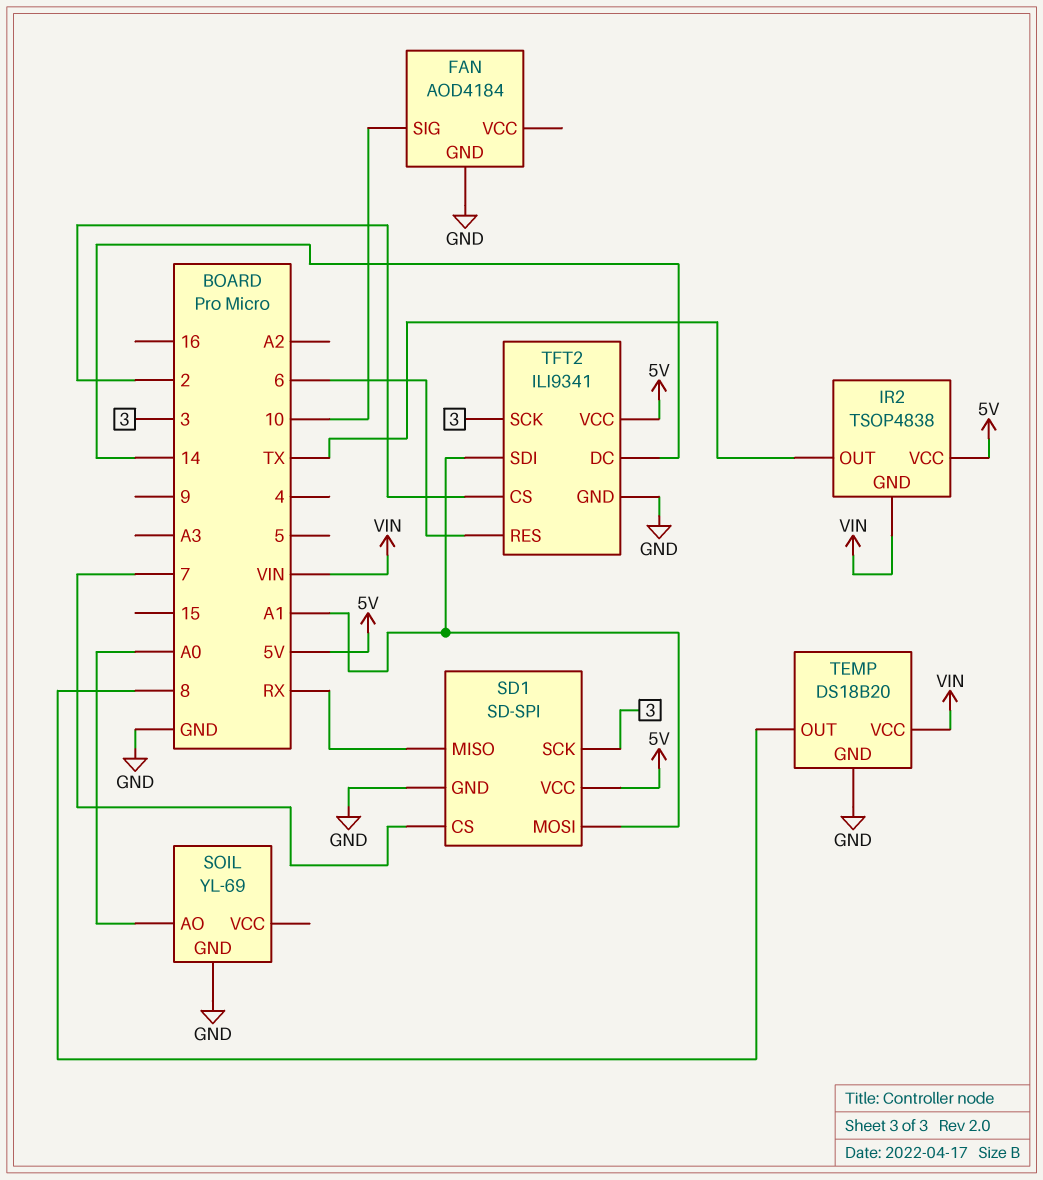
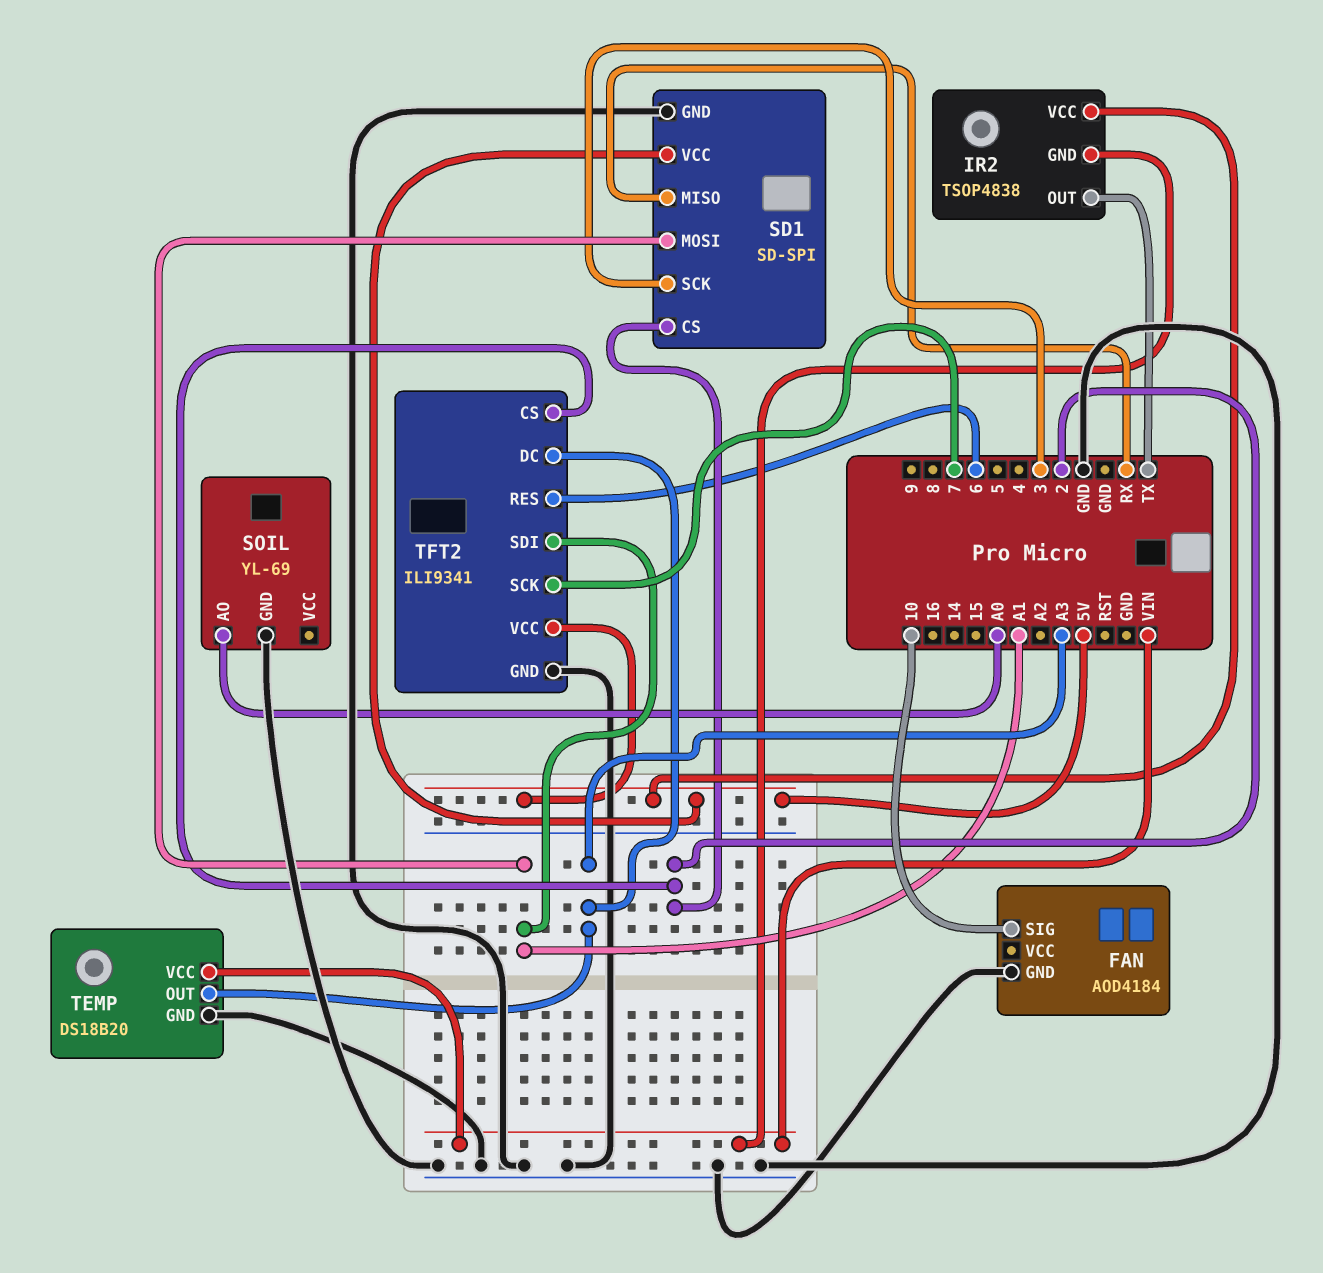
SD1 pin CS: 7 -> 2
TEMP pin OUT: 8 -> A3
TFT2 pin DC: 14 -> A3
TFT2 pin SCK: 3 -> 7

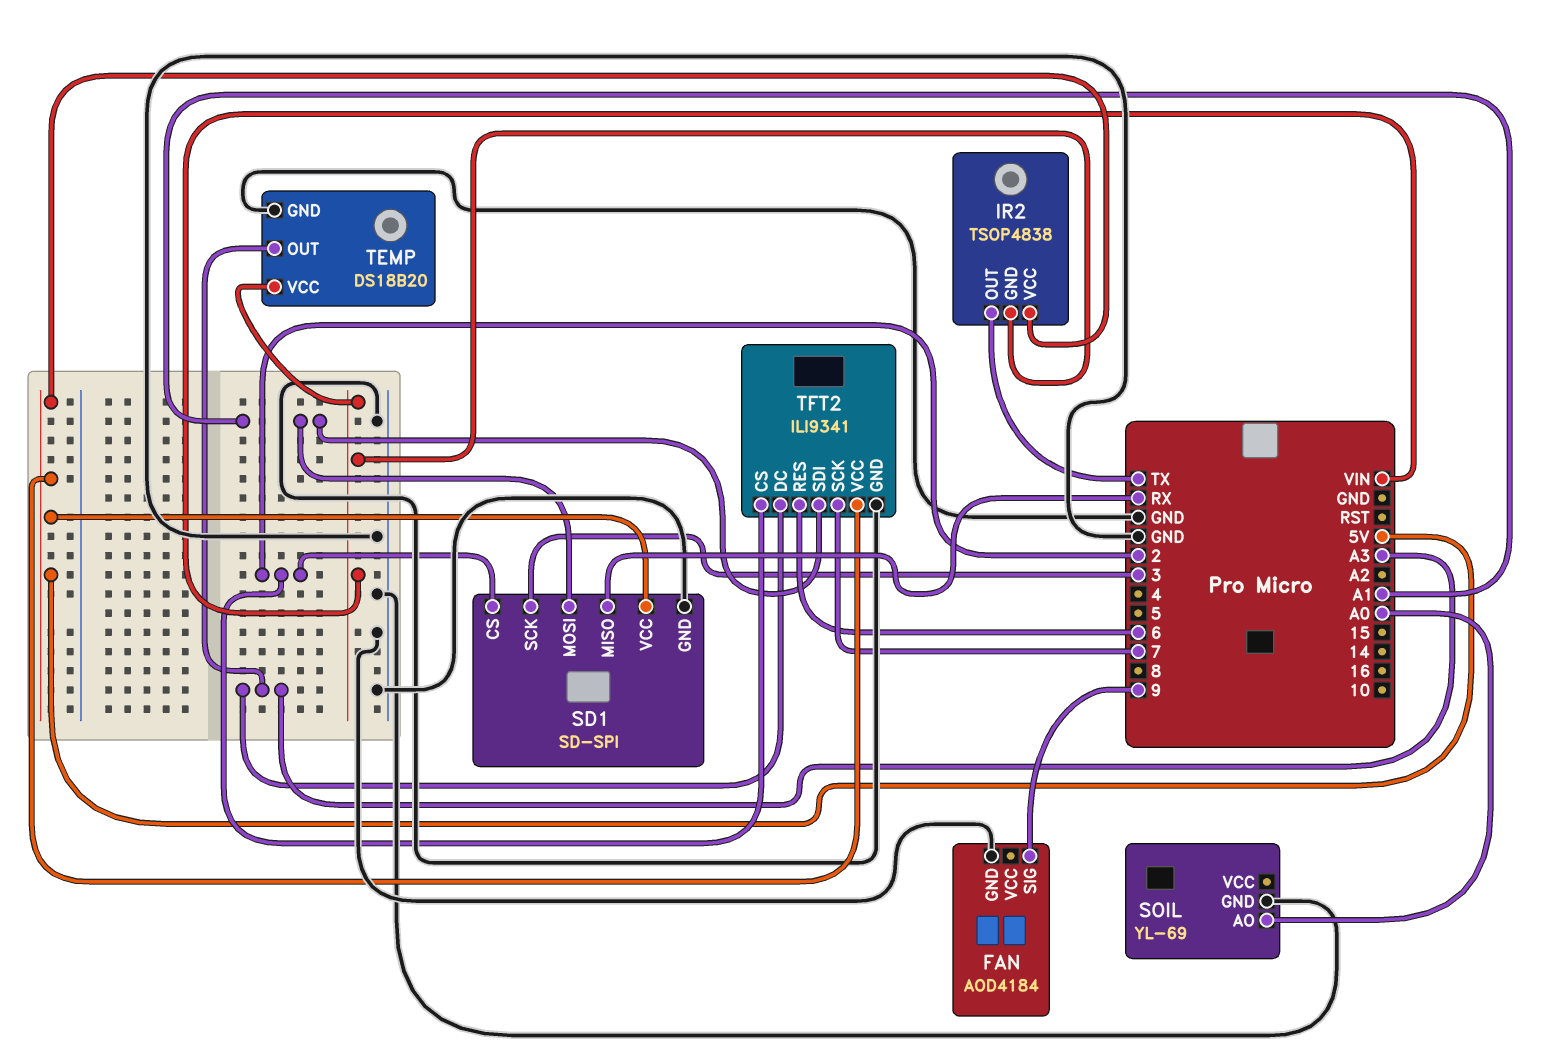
FAN pin SIG: 10 -> 9

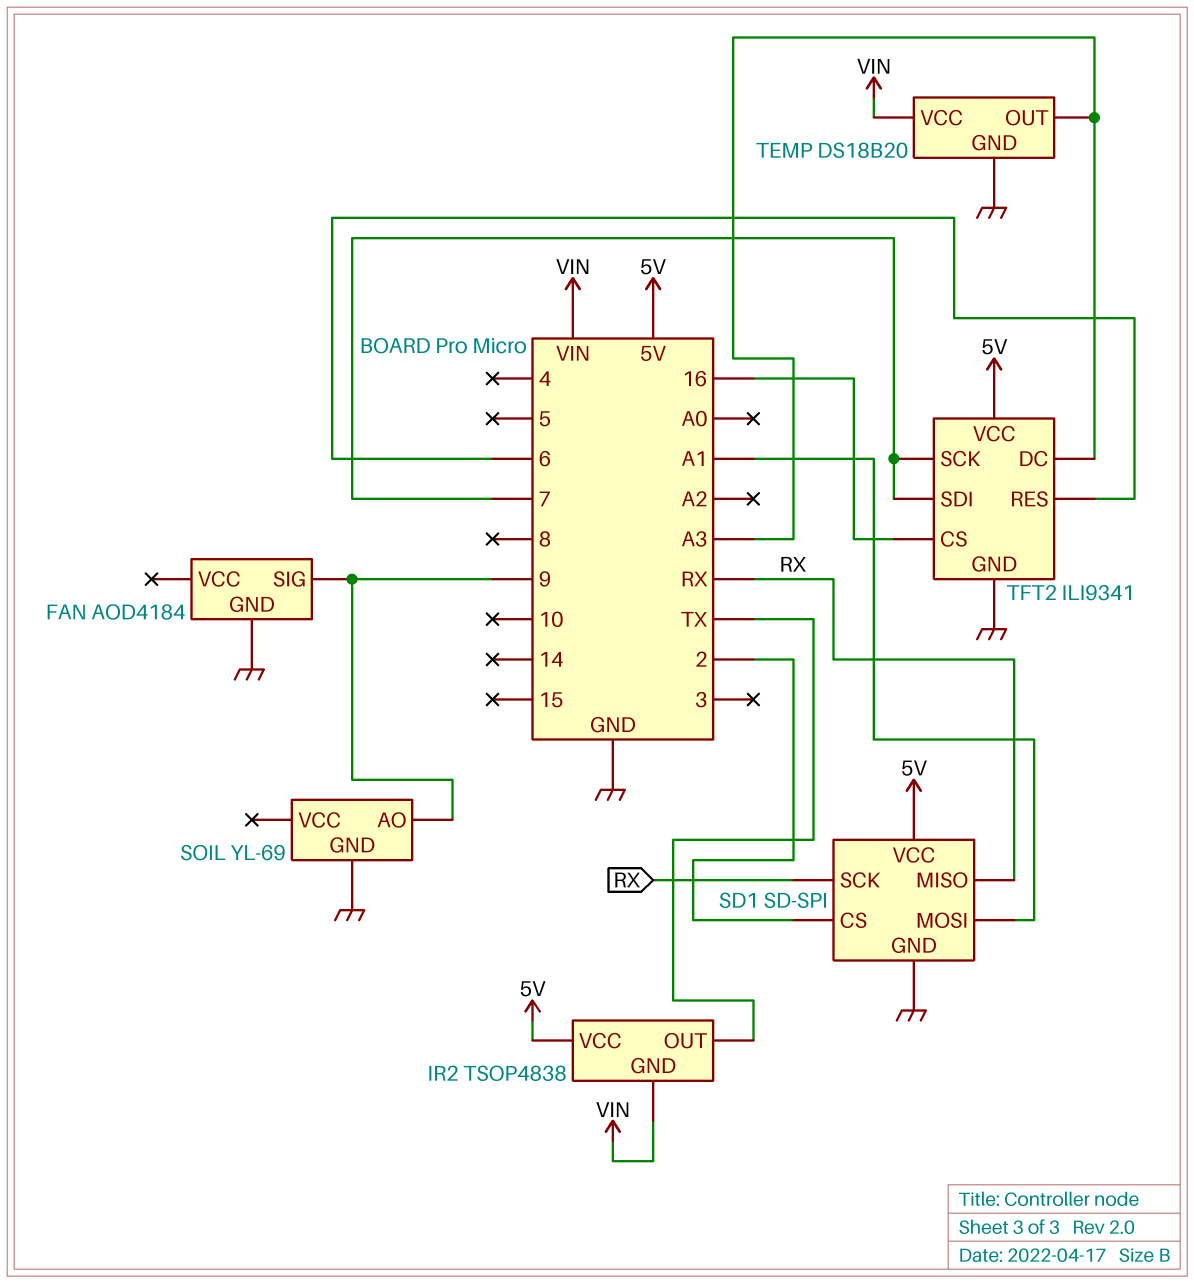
SD1 pin SCK: 3 -> RX
SOIL pin AO: A0 -> 9
TFT2 pin CS: 2 -> 16
TFT2 pin SDI: A1 -> 7

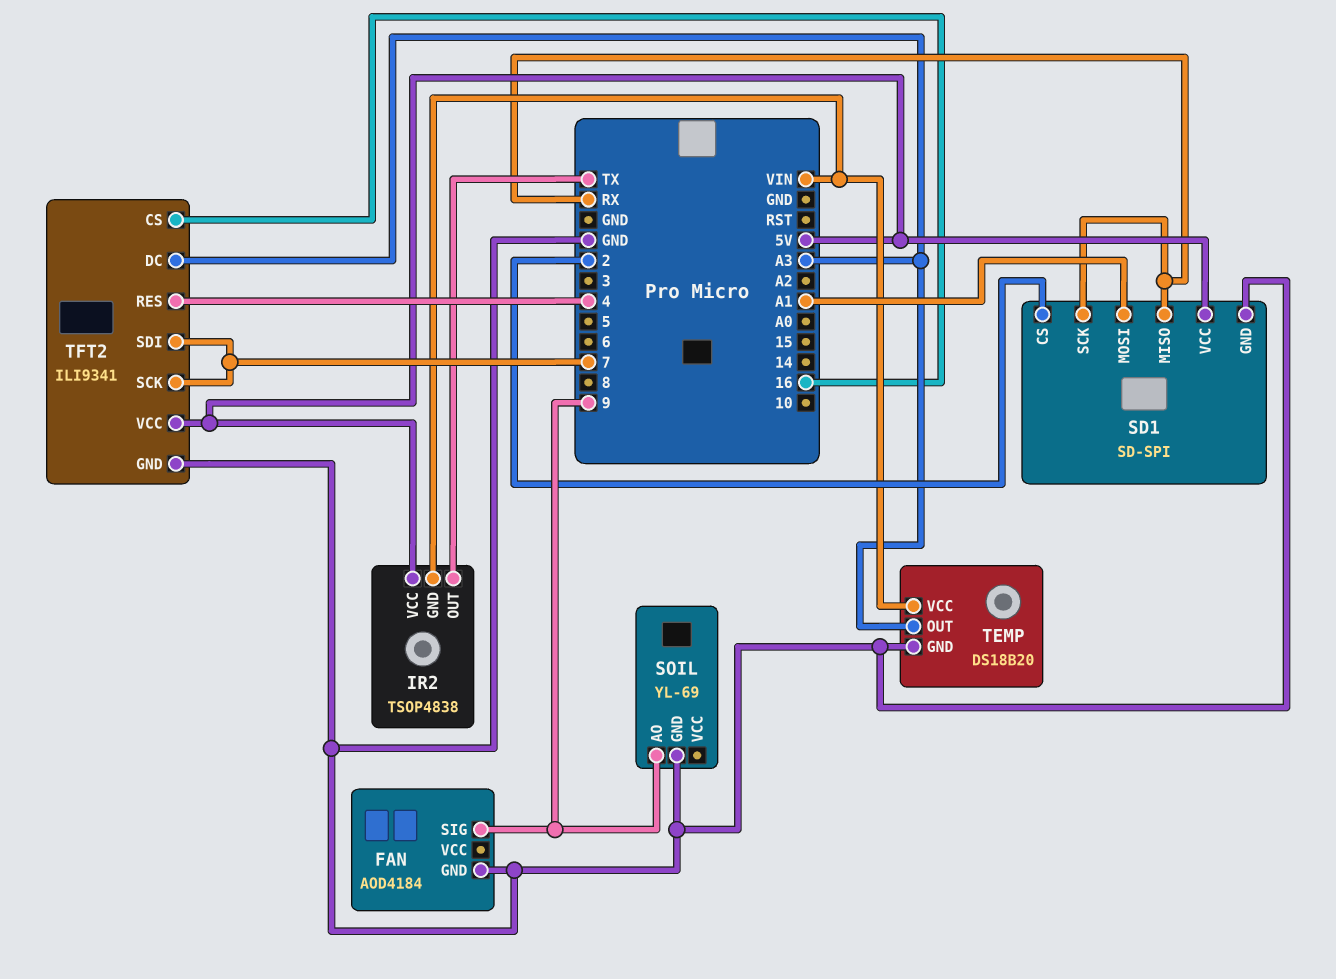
TFT2 pin RES: 6 -> 4

